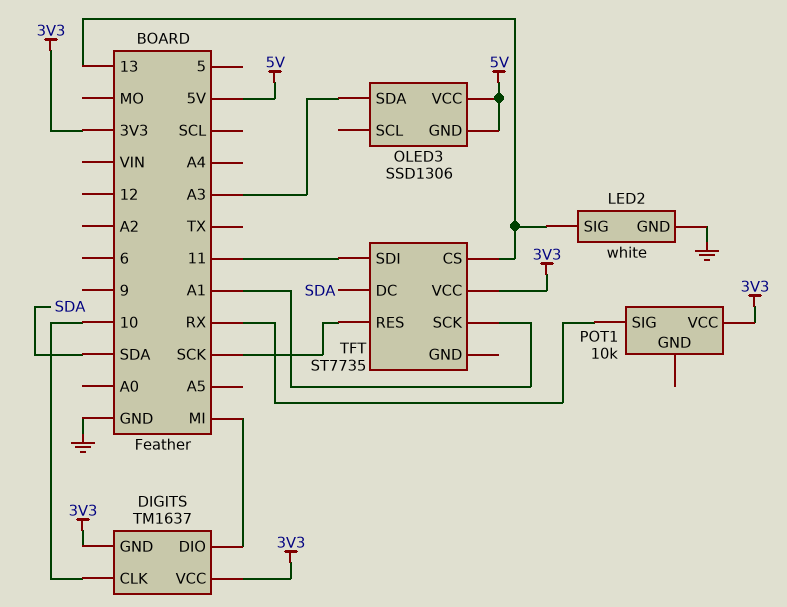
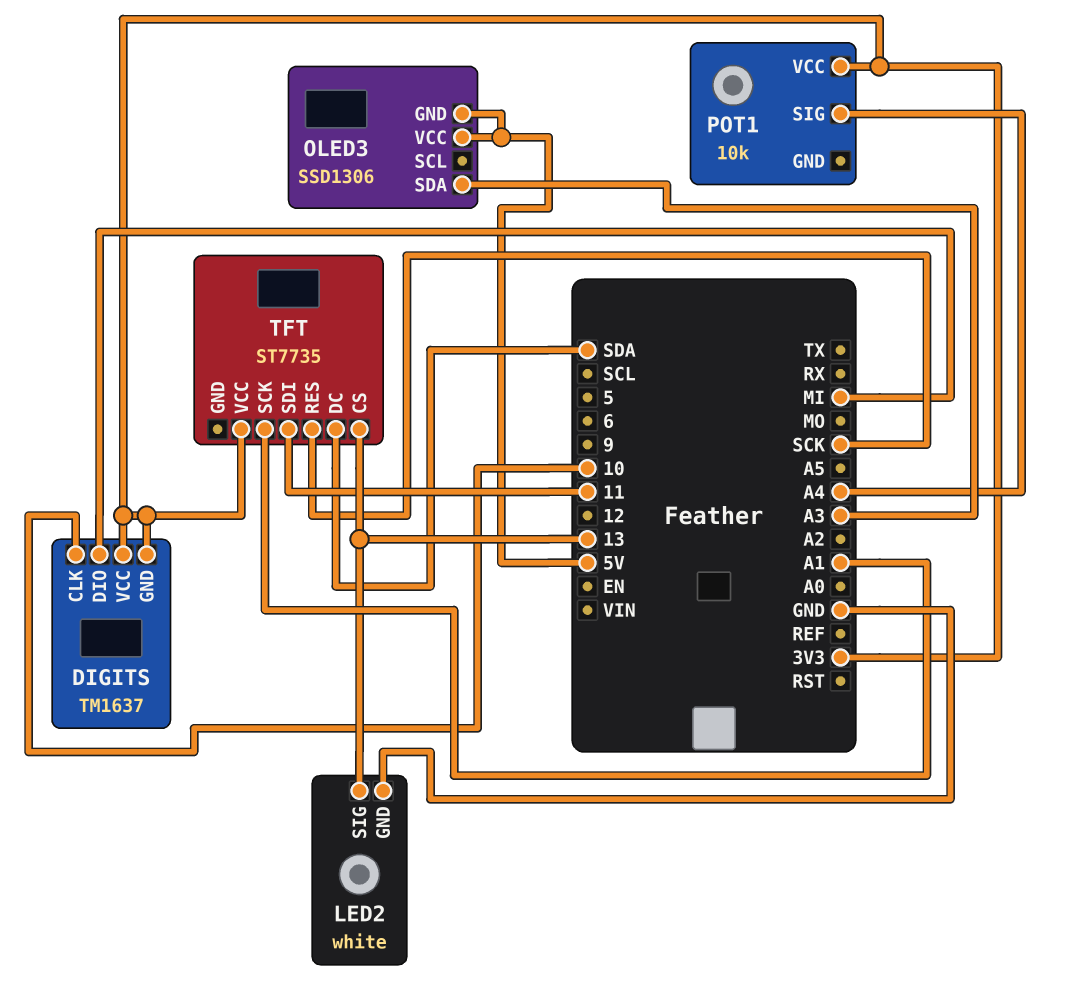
POT1 pin SIG: RX -> A4

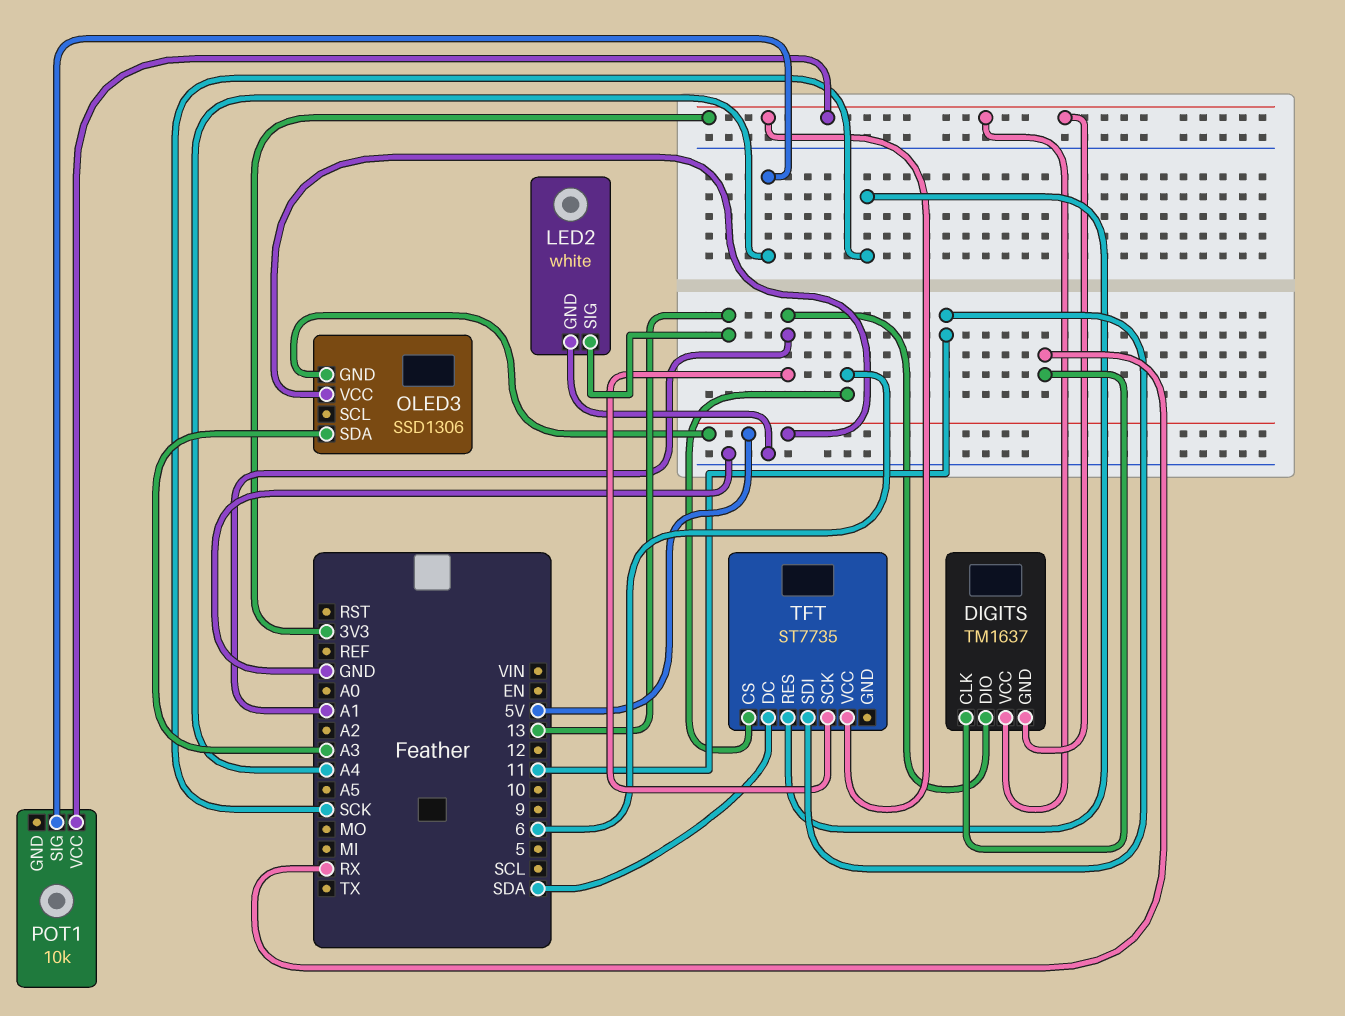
DIGITS pin CLK: 10 -> RX
DIGITS pin DIO: MI -> A1
TFT pin CS: 13 -> 6

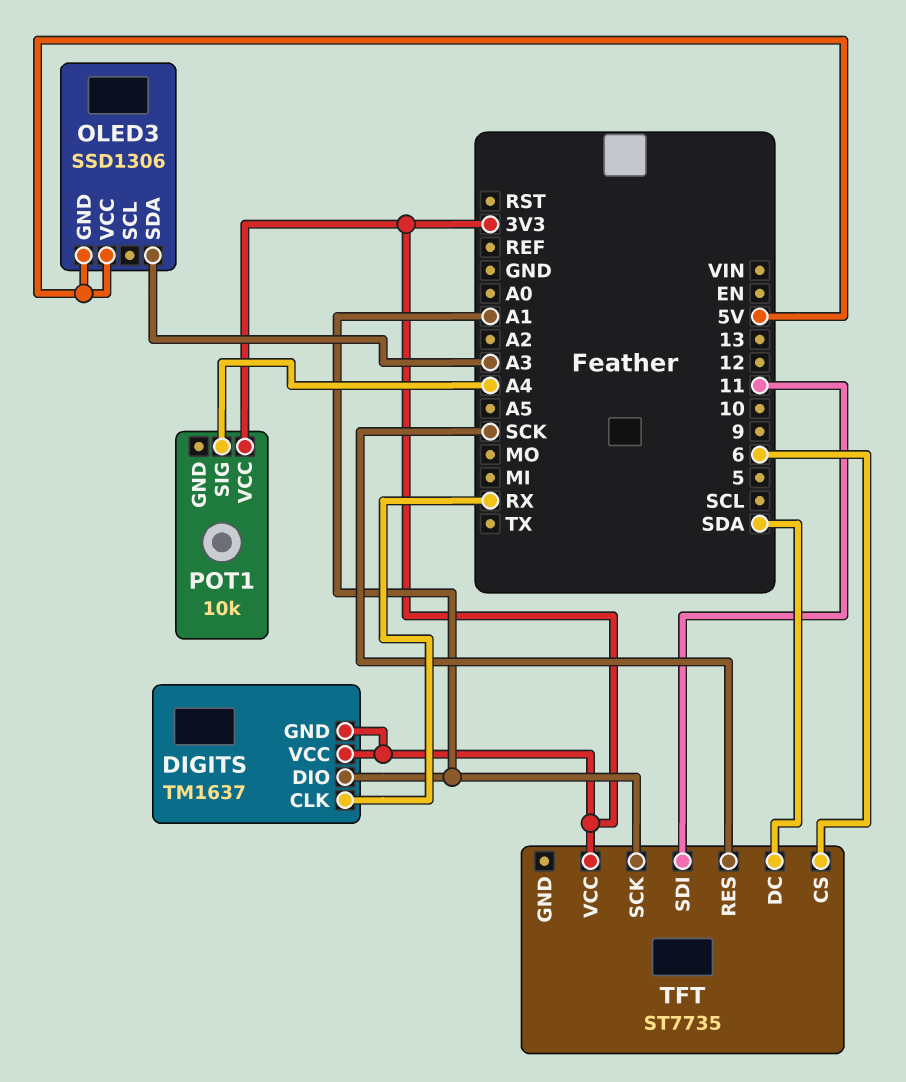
LED2: white -> none
LED2 pin GND: GND -> none
LED2 pin SIG: 13 -> none

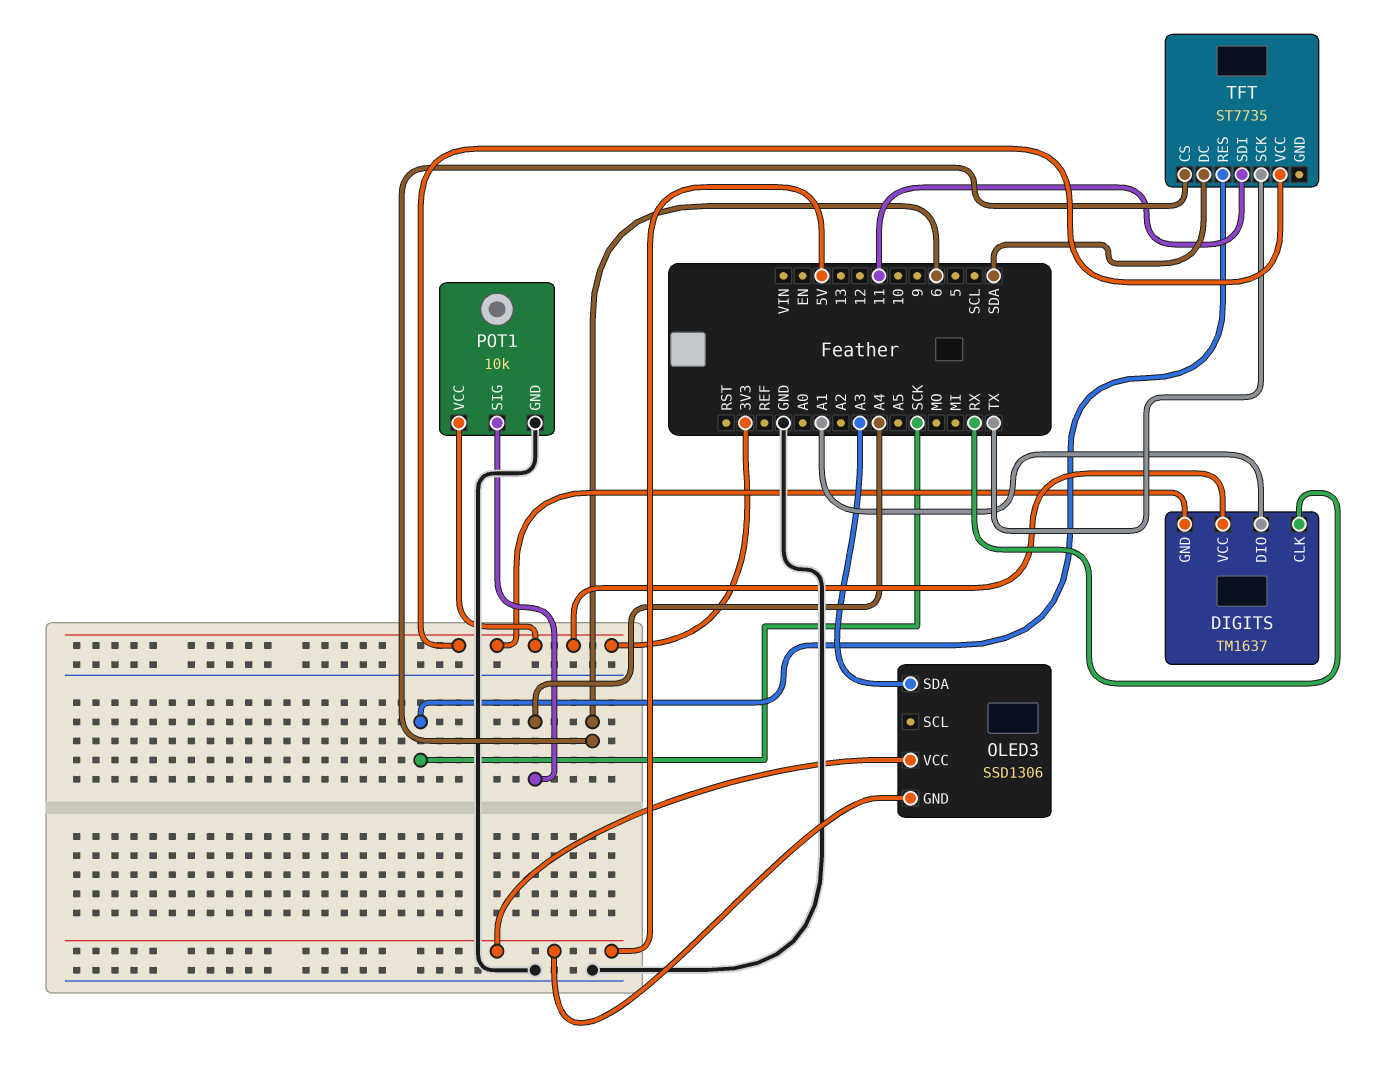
POT1 pin GND: none -> GND
TFT pin SCK: A1 -> TX

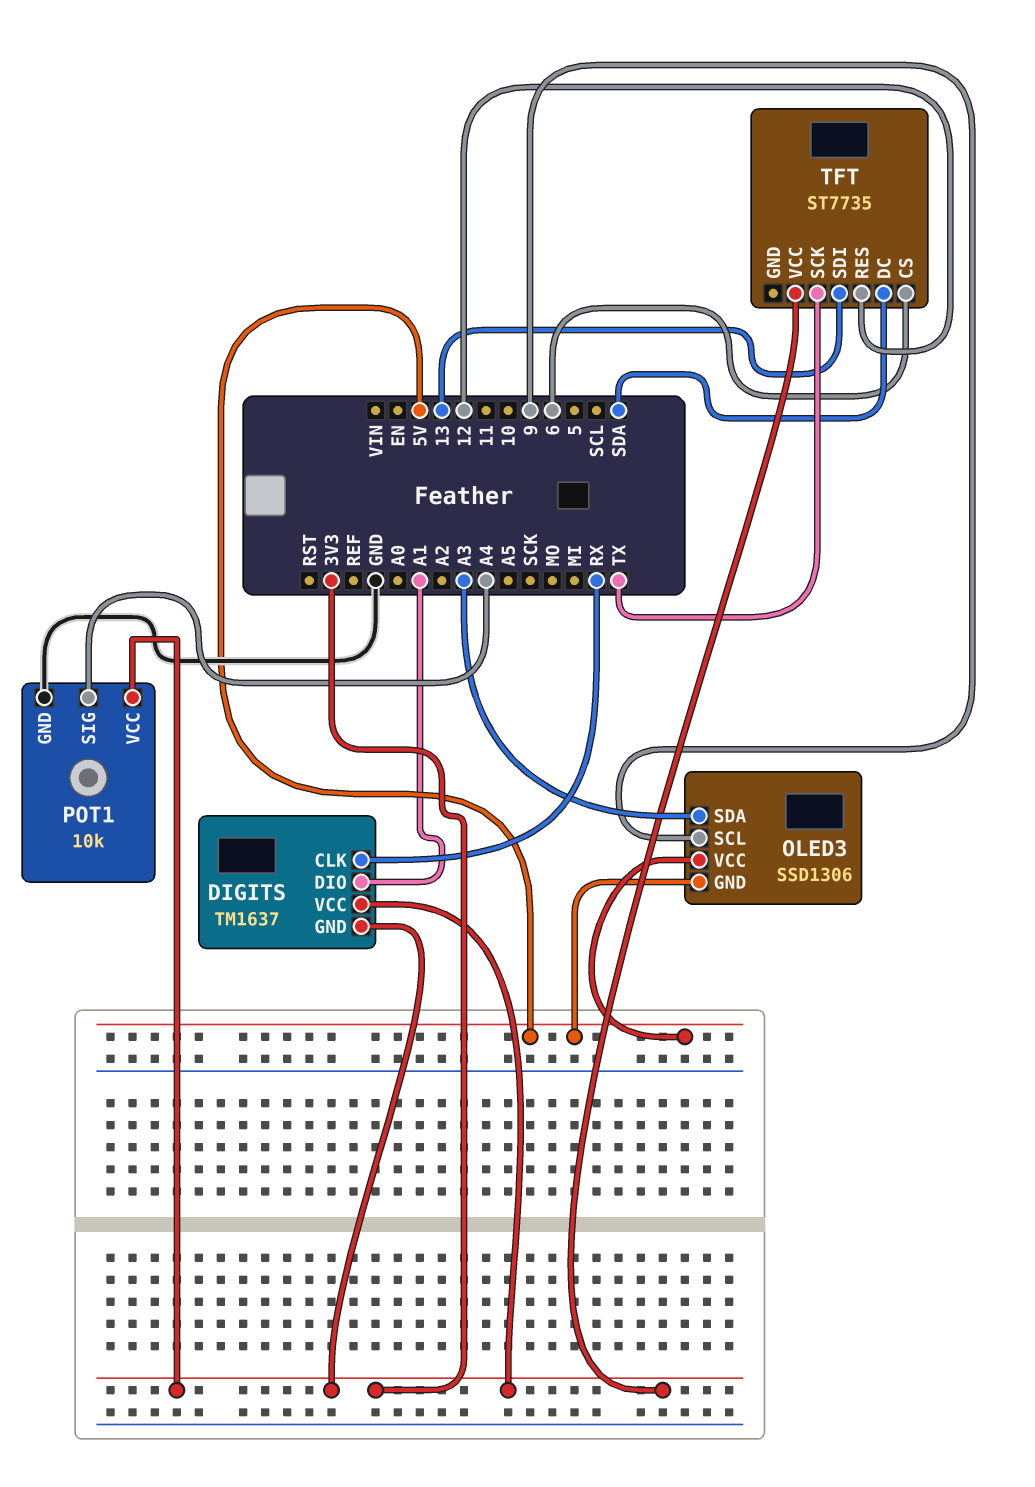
OLED3 pin SCL: none -> 9
TFT pin RES: SCK -> 12
TFT pin SDI: 11 -> 13

